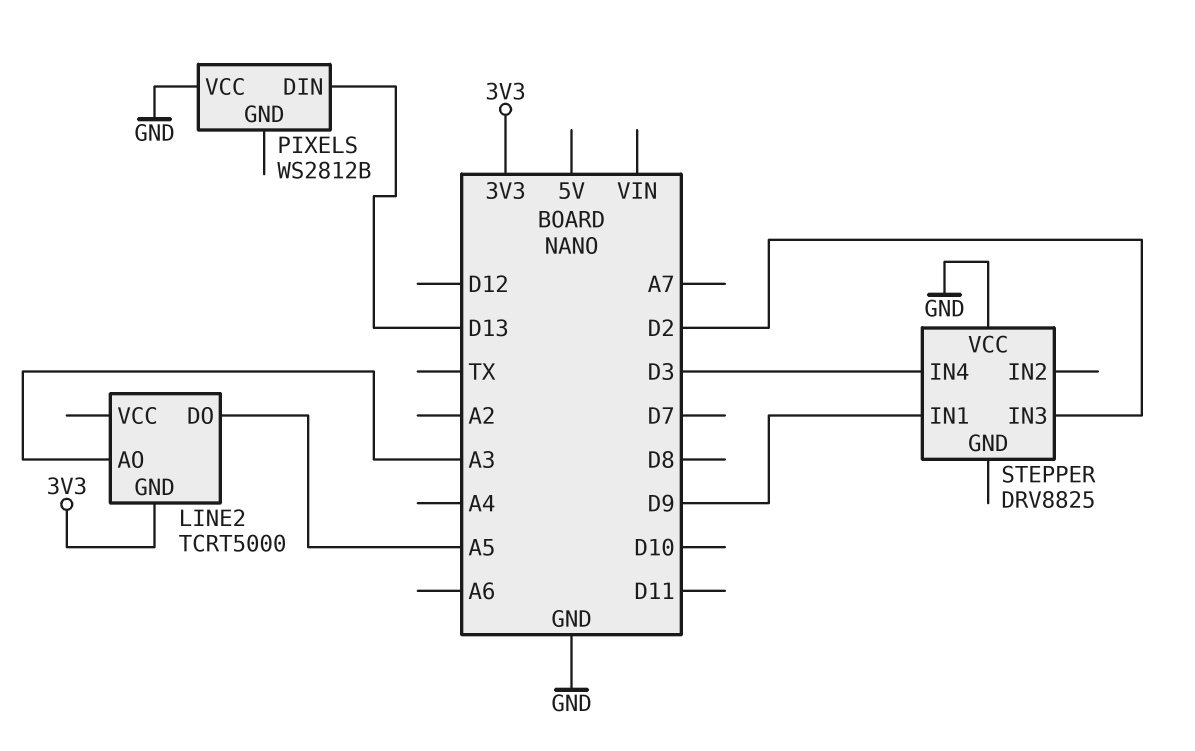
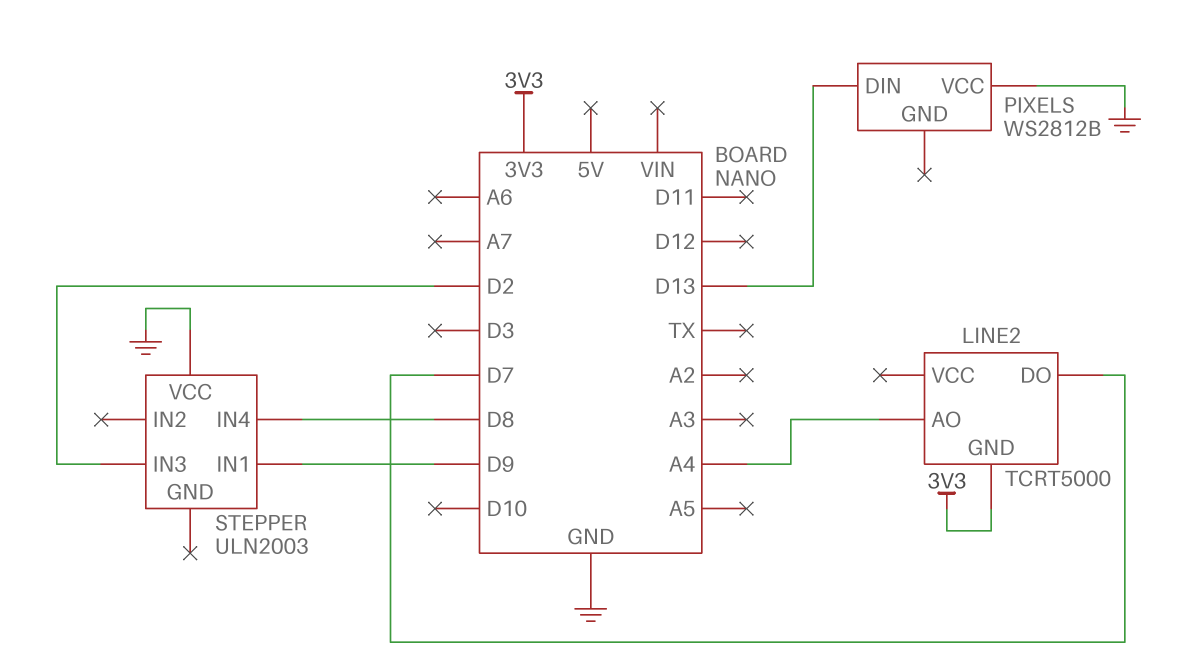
LINE2 pin AO: A3 -> A4
LINE2 pin DO: A5 -> D7
STEPPER: DRV8825 -> ULN2003
STEPPER pin IN4: D3 -> D8

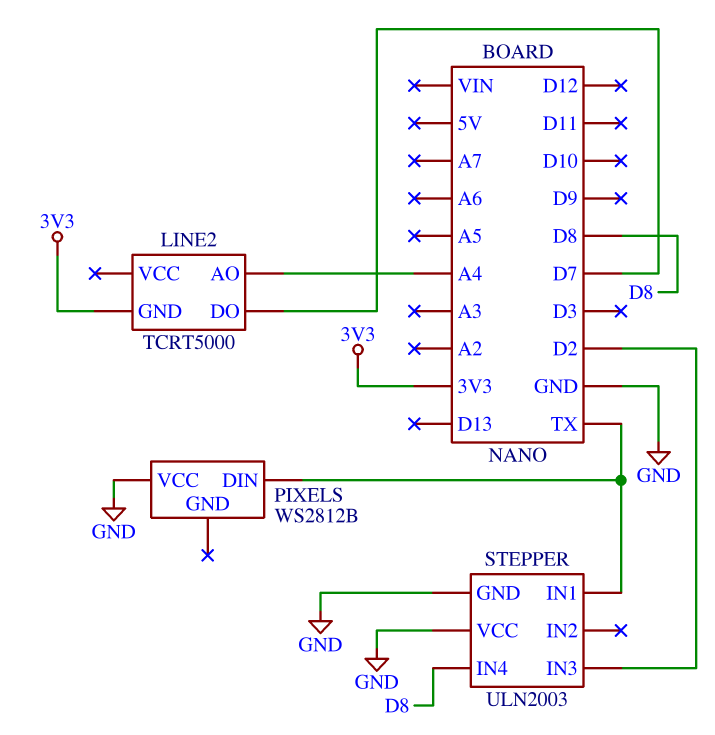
PIXELS pin DIN: D13 -> TX
STEPPER pin GND: none -> GND
STEPPER pin IN1: D9 -> TX

